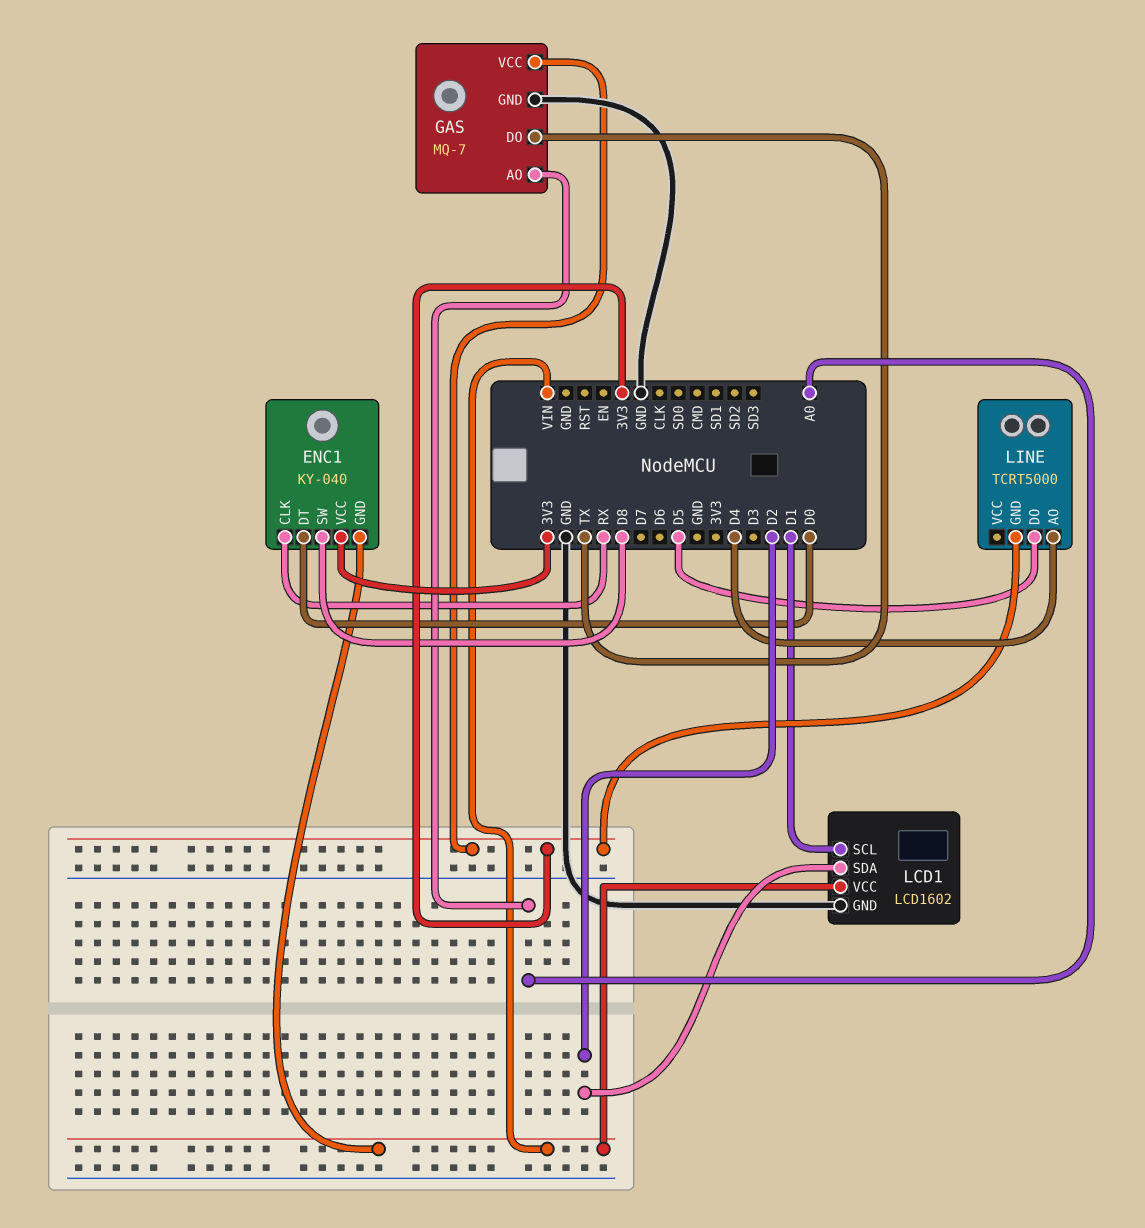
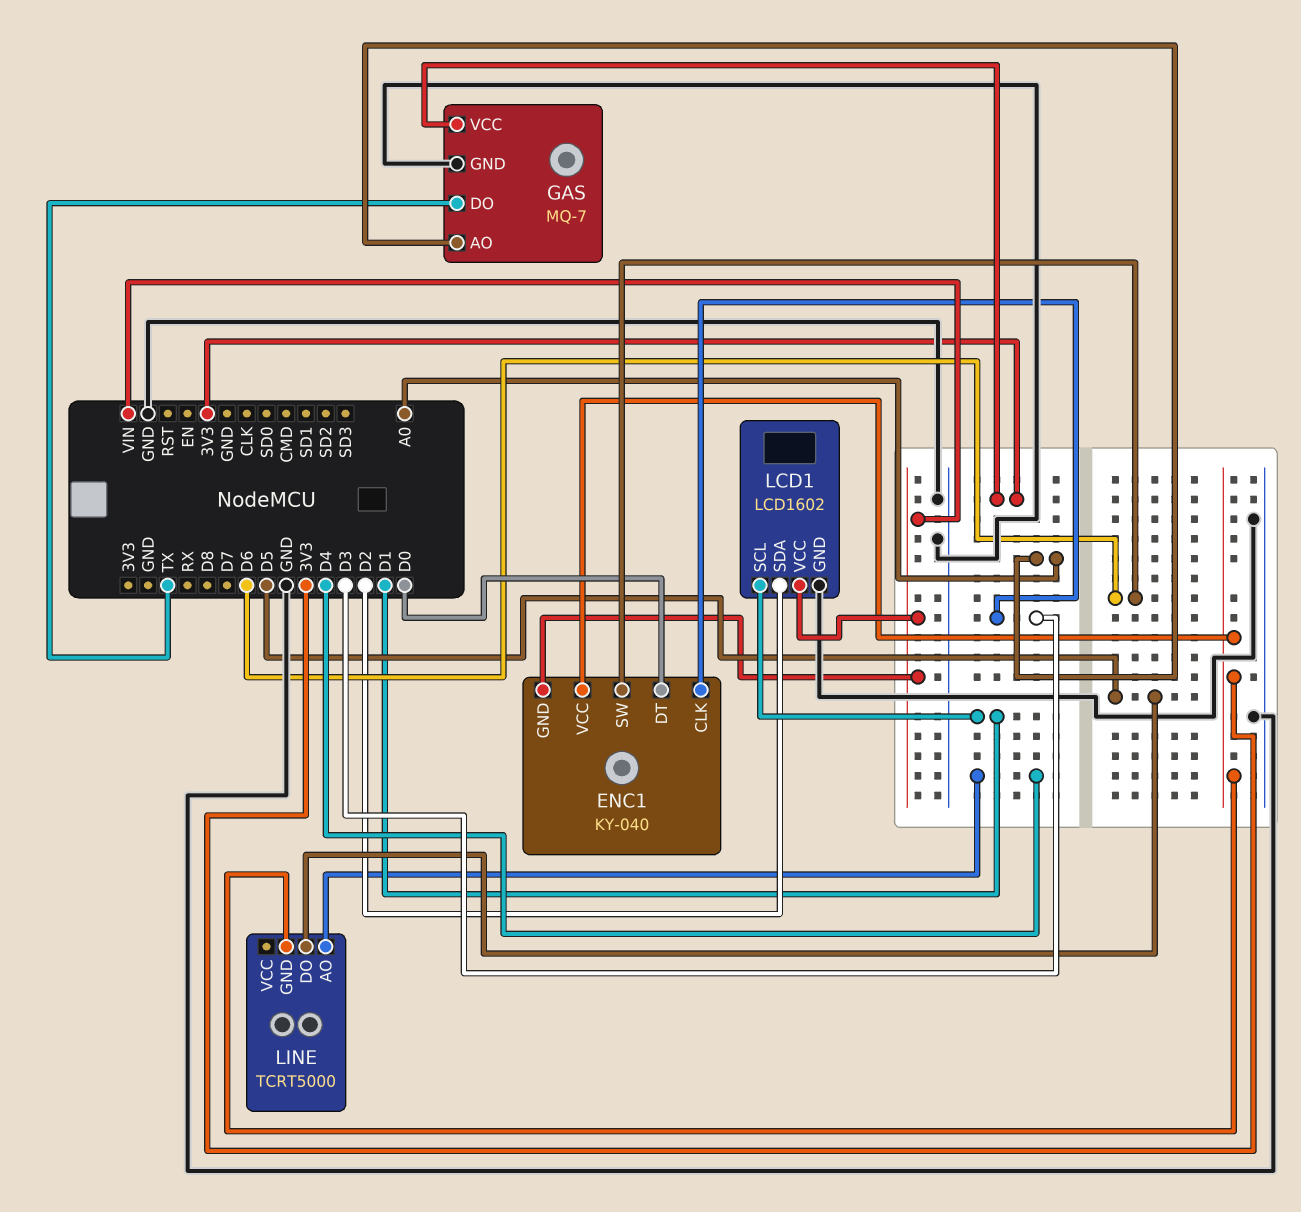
ENC1 pin CLK: RX -> D3
ENC1 pin SW: D8 -> D6

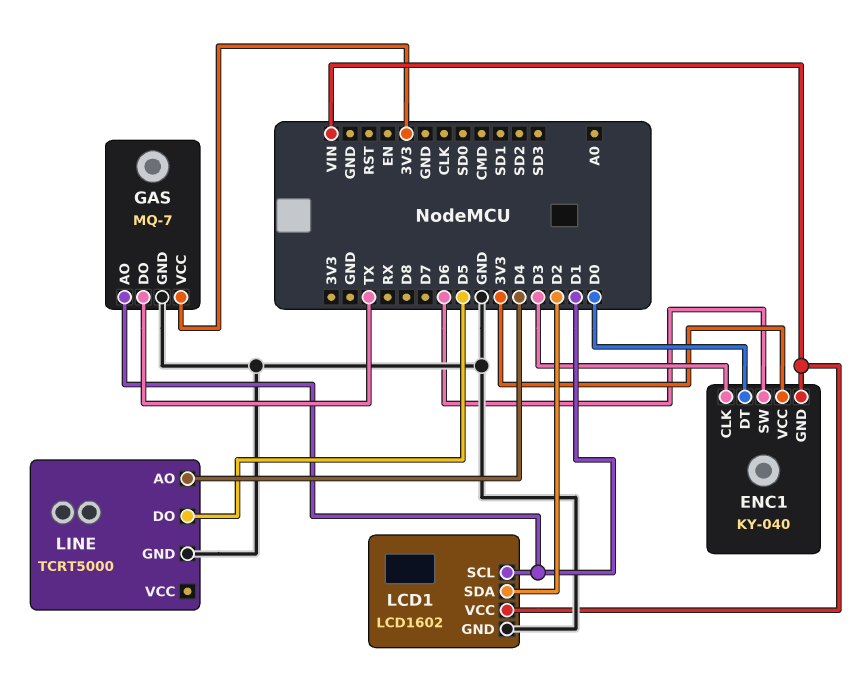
GAS pin AO: A0 -> D1
LINE pin GND: 3V3 -> GND

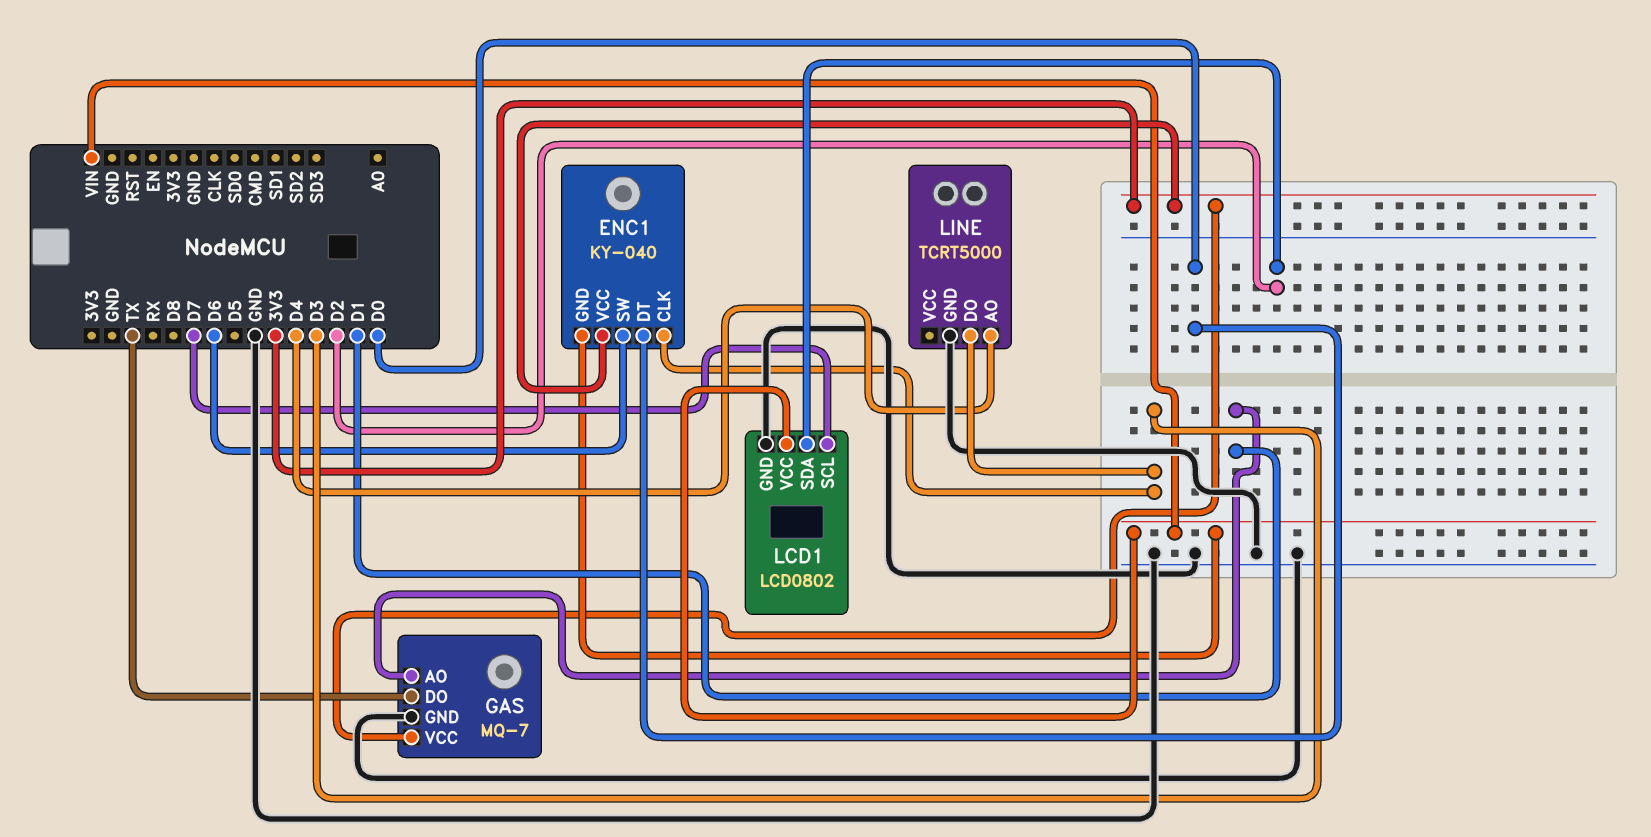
LCD1: LCD1602 -> LCD0802
LCD1 pin SCL: D1 -> D7
LINE pin DO: D5 -> D3

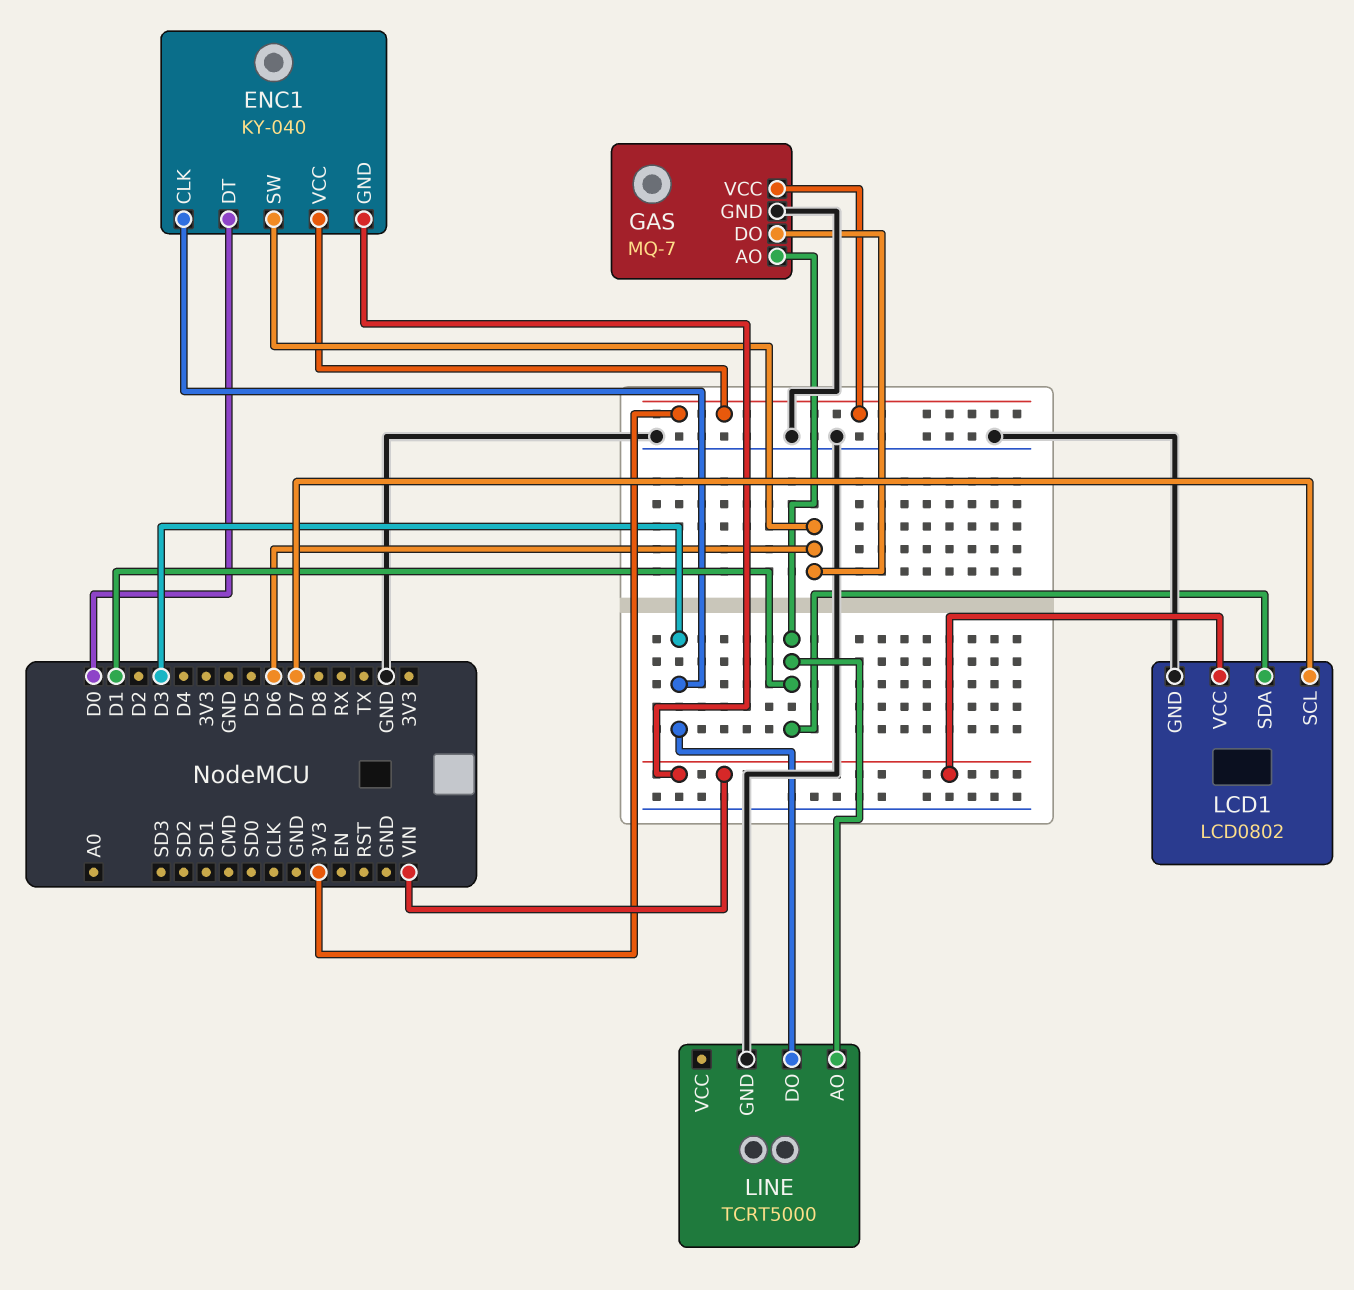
GAS pin DO: TX -> D6
LCD1 pin SDA: D2 -> D1
LINE pin AO: D4 -> D1

